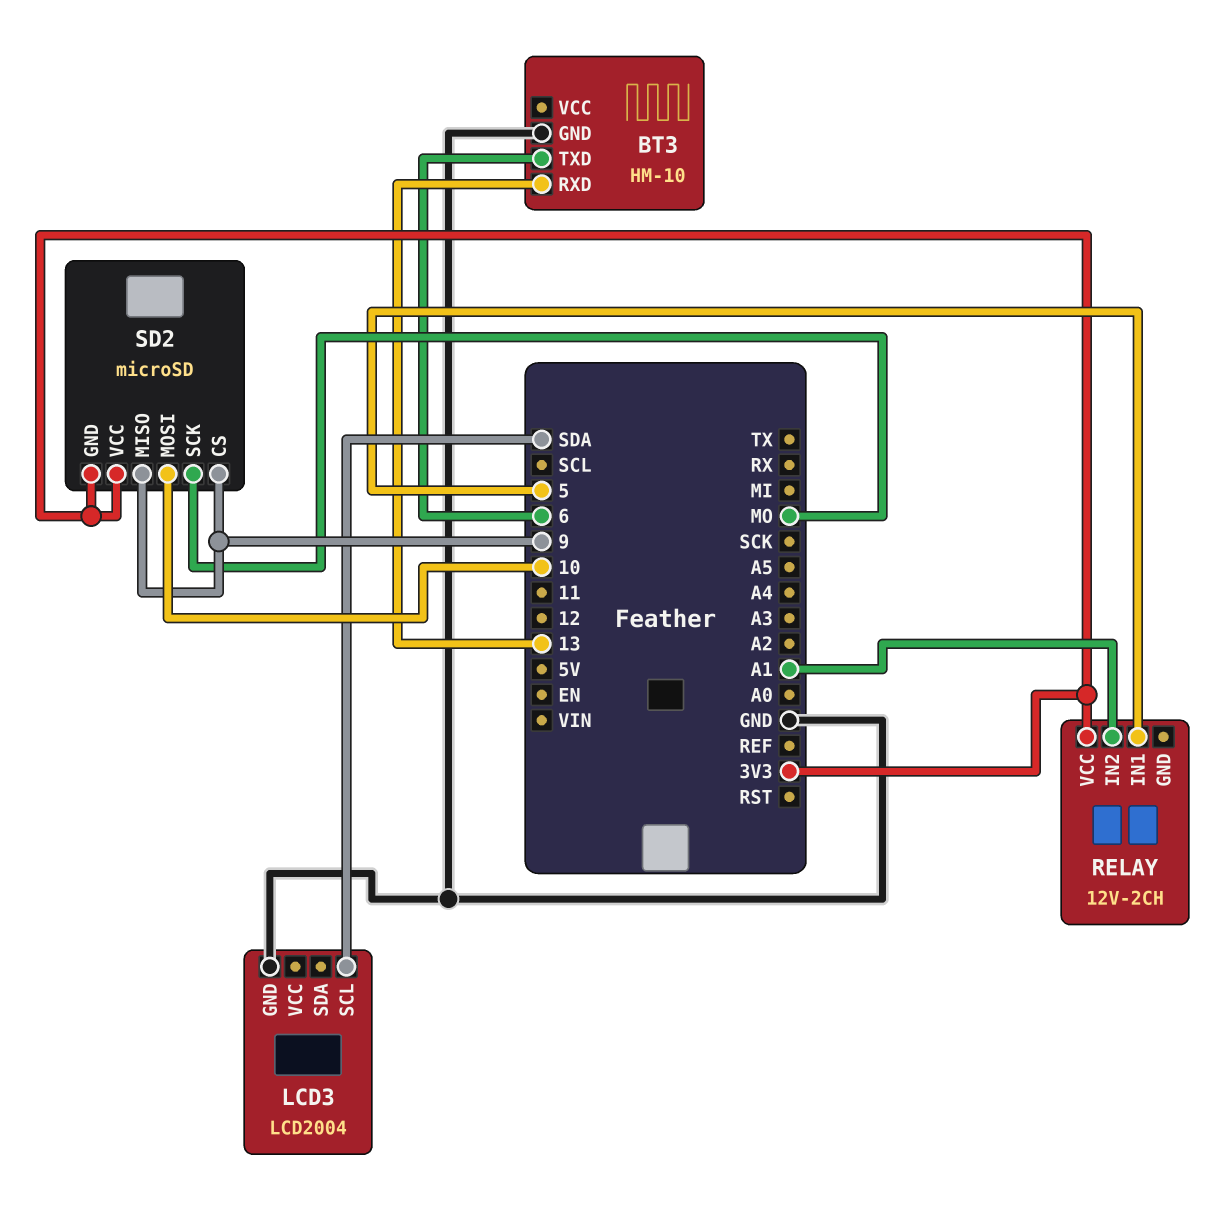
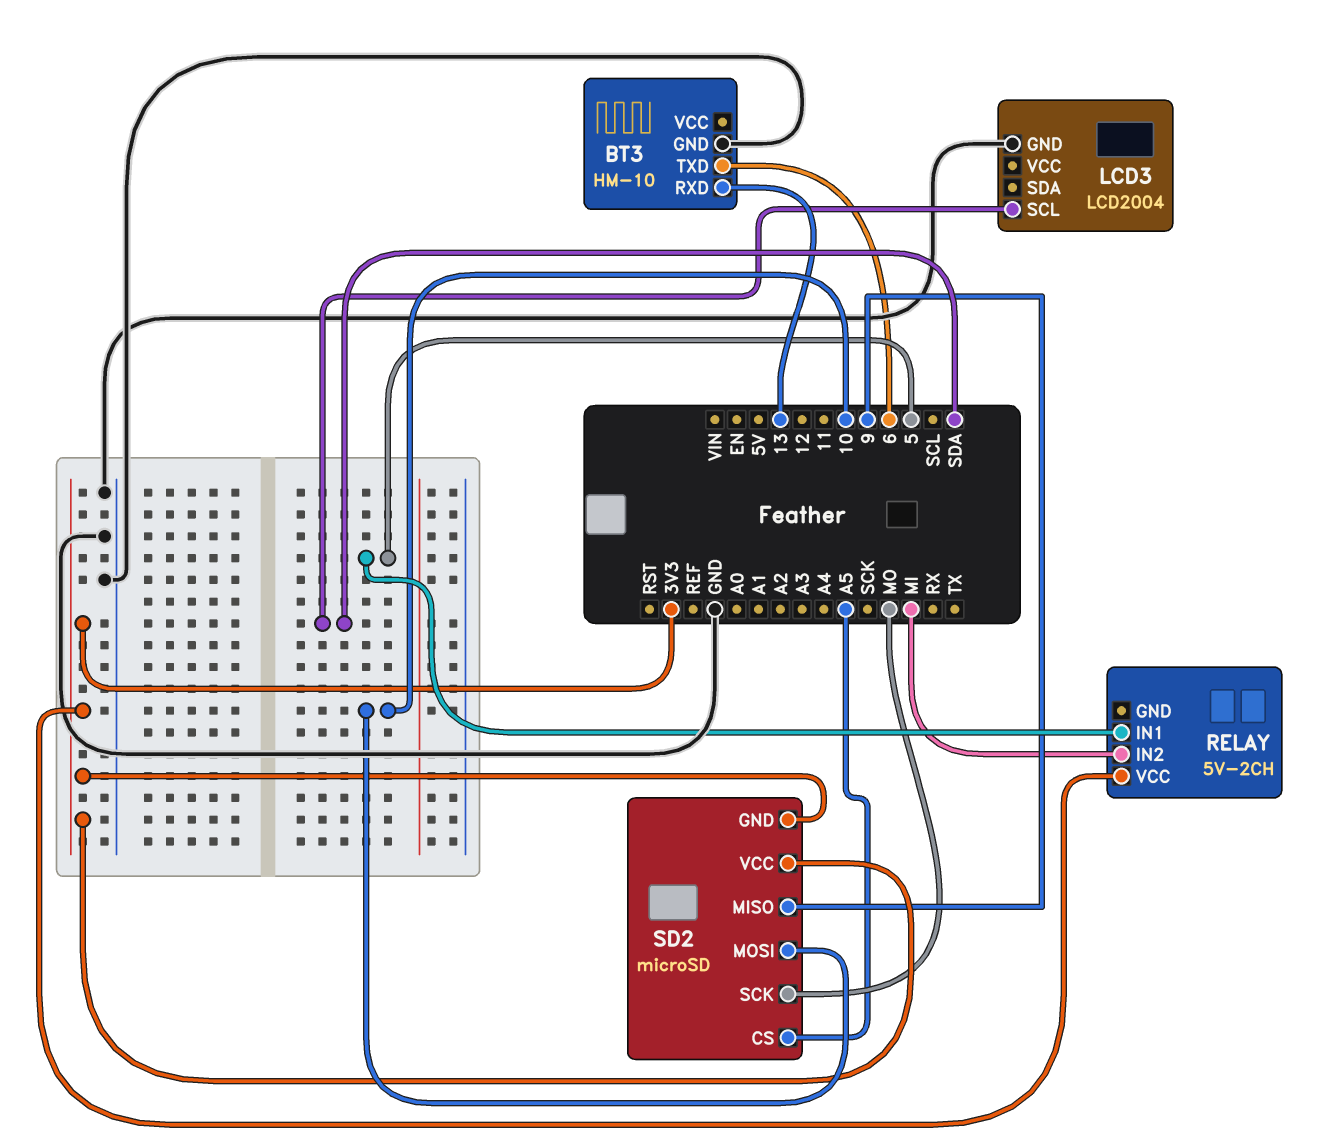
RELAY: 12V-2CH -> 5V-2CH
RELAY pin IN2: A1 -> MI
SD2 pin CS: 9 -> A5

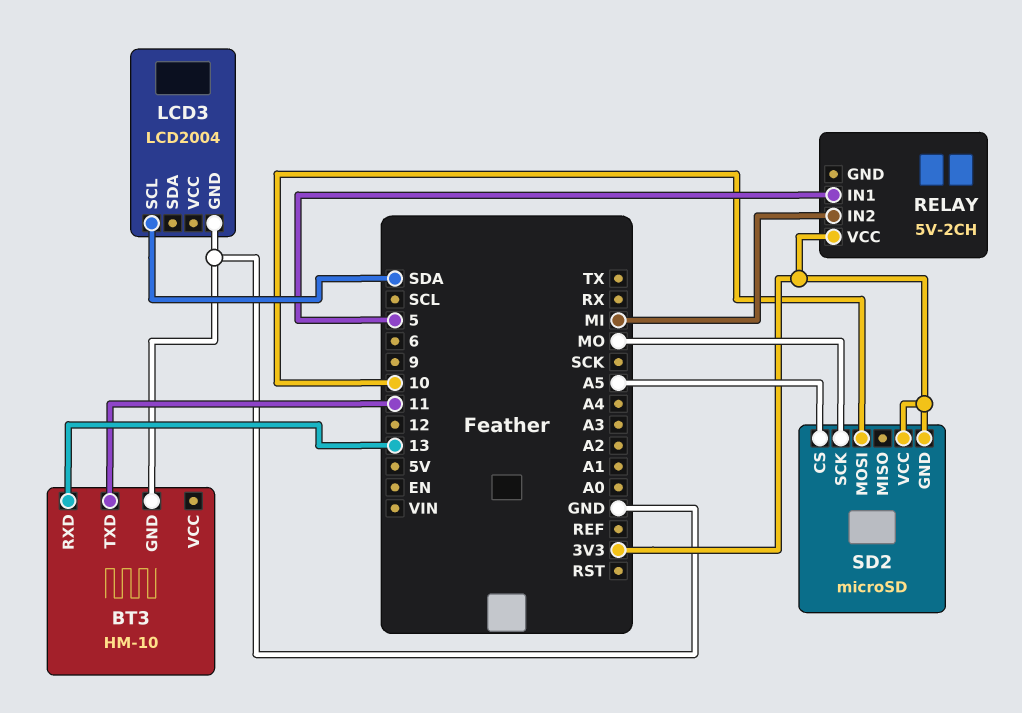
BT3 pin TXD: 6 -> 11
SD2 pin MISO: 9 -> none

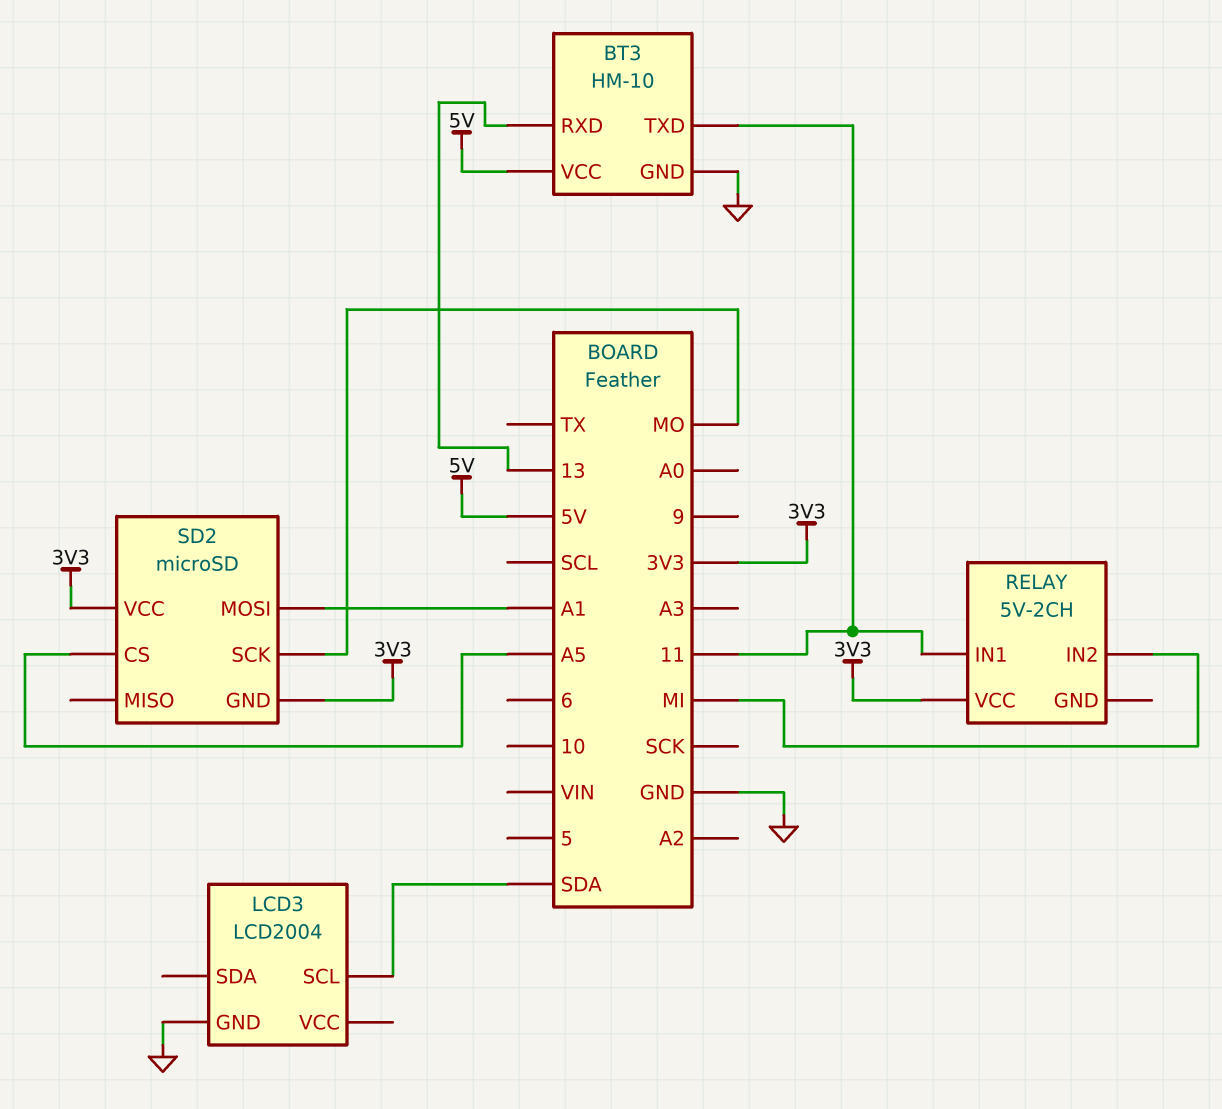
BT3 pin VCC: none -> 5V
RELAY pin IN1: 5 -> 11
SD2 pin MOSI: 10 -> A1

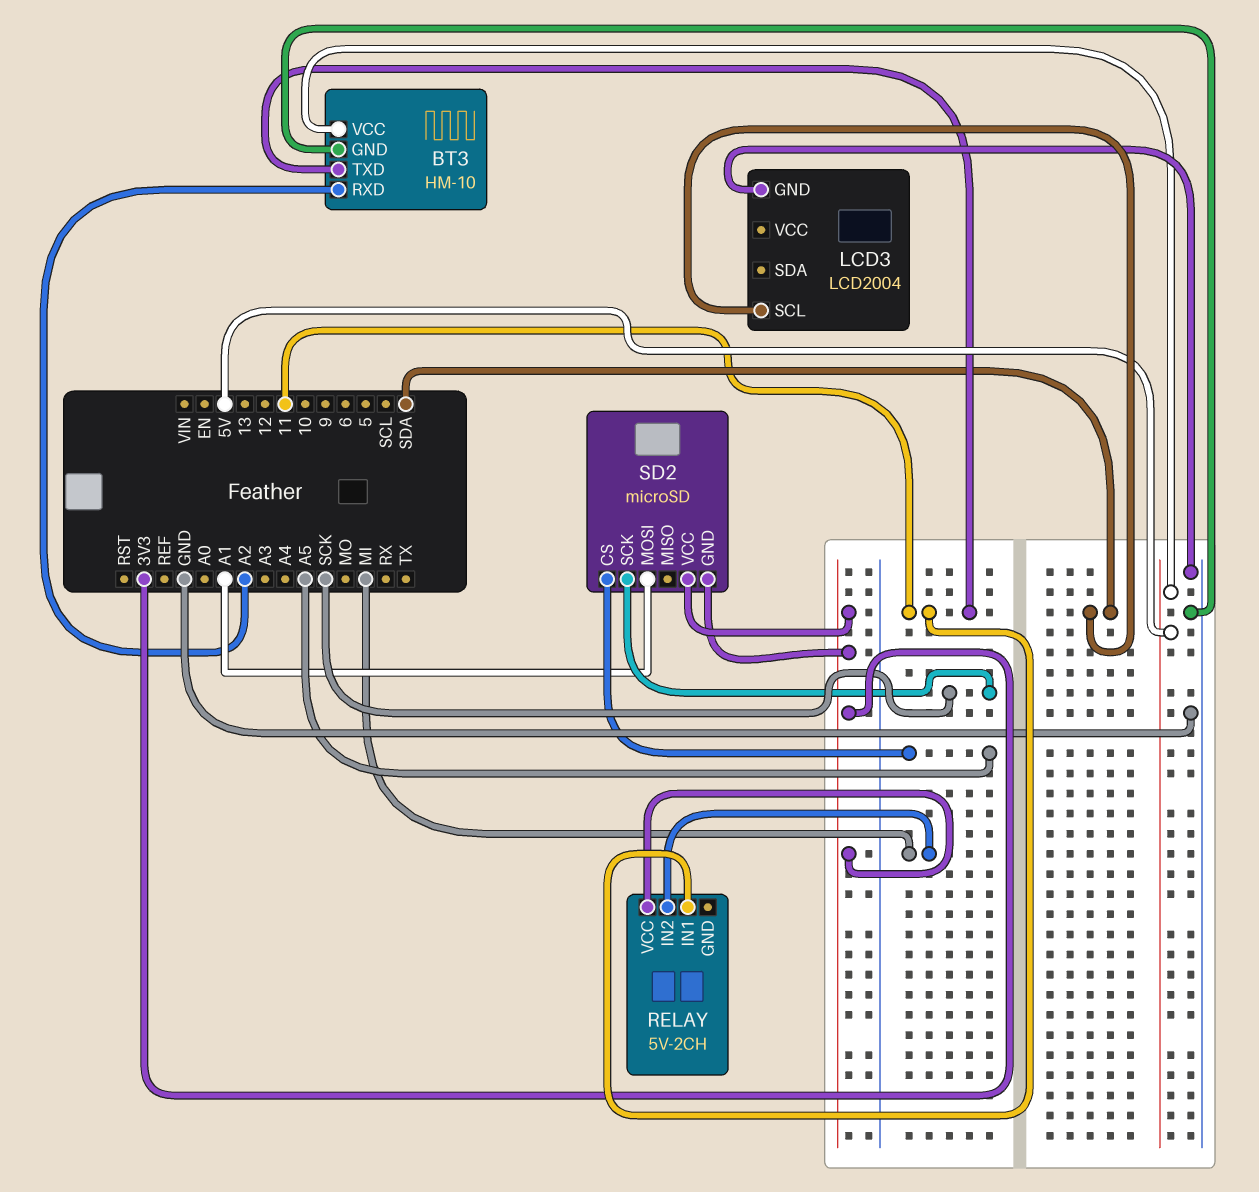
BT3 pin RXD: 13 -> A2
SD2 pin SCK: MO -> SCK

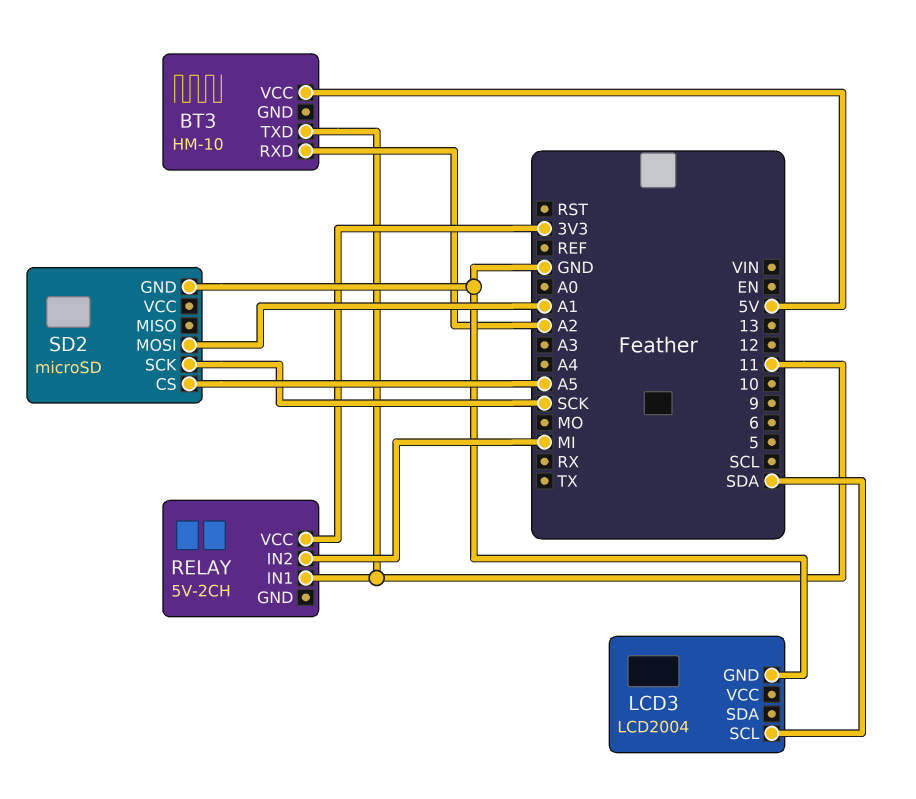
BT3 pin GND: GND -> none
SD2 pin GND: 3V3 -> GND
SD2 pin VCC: 3V3 -> none

